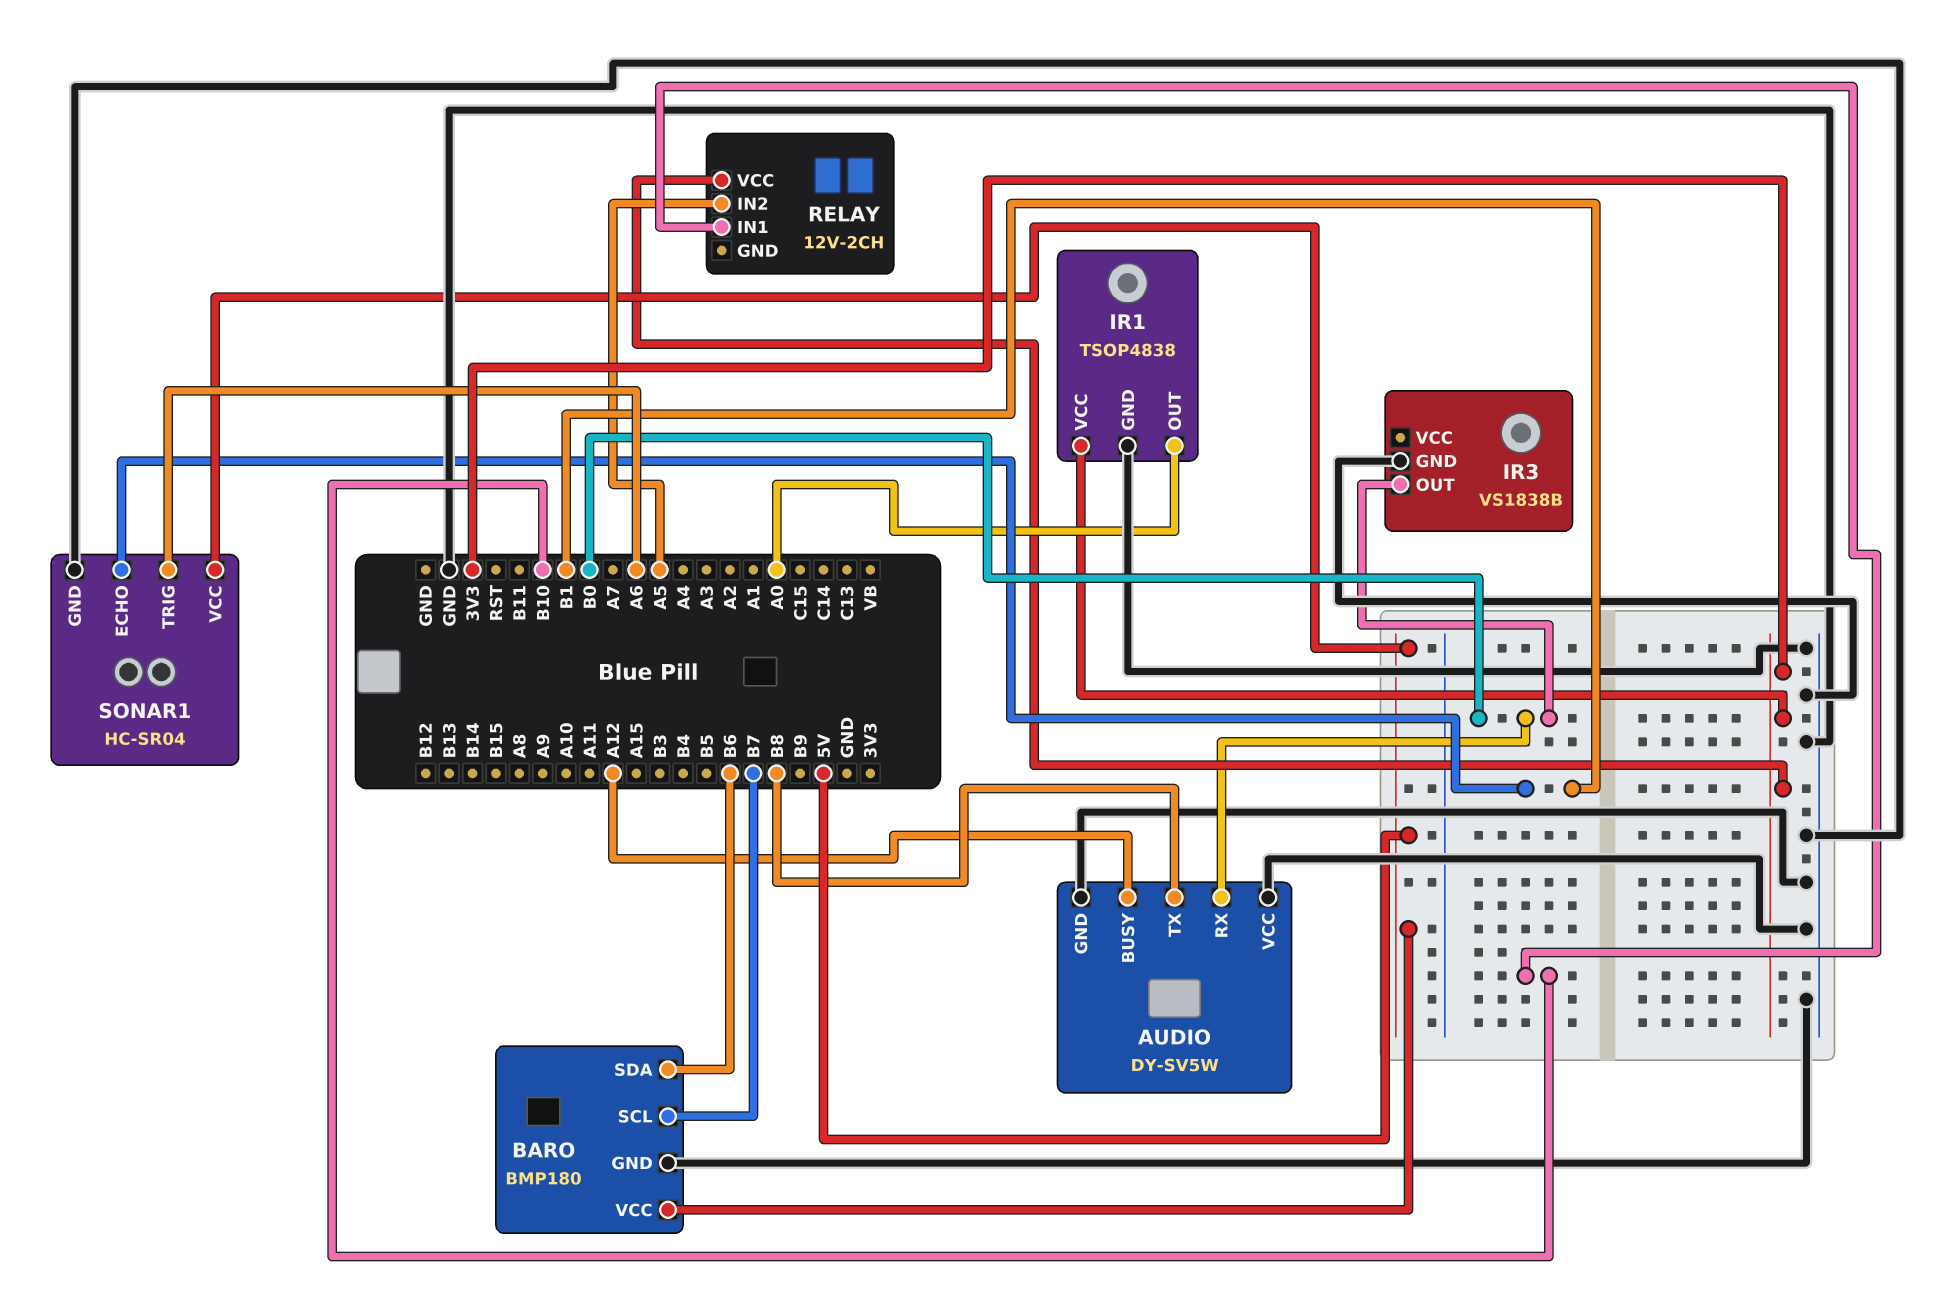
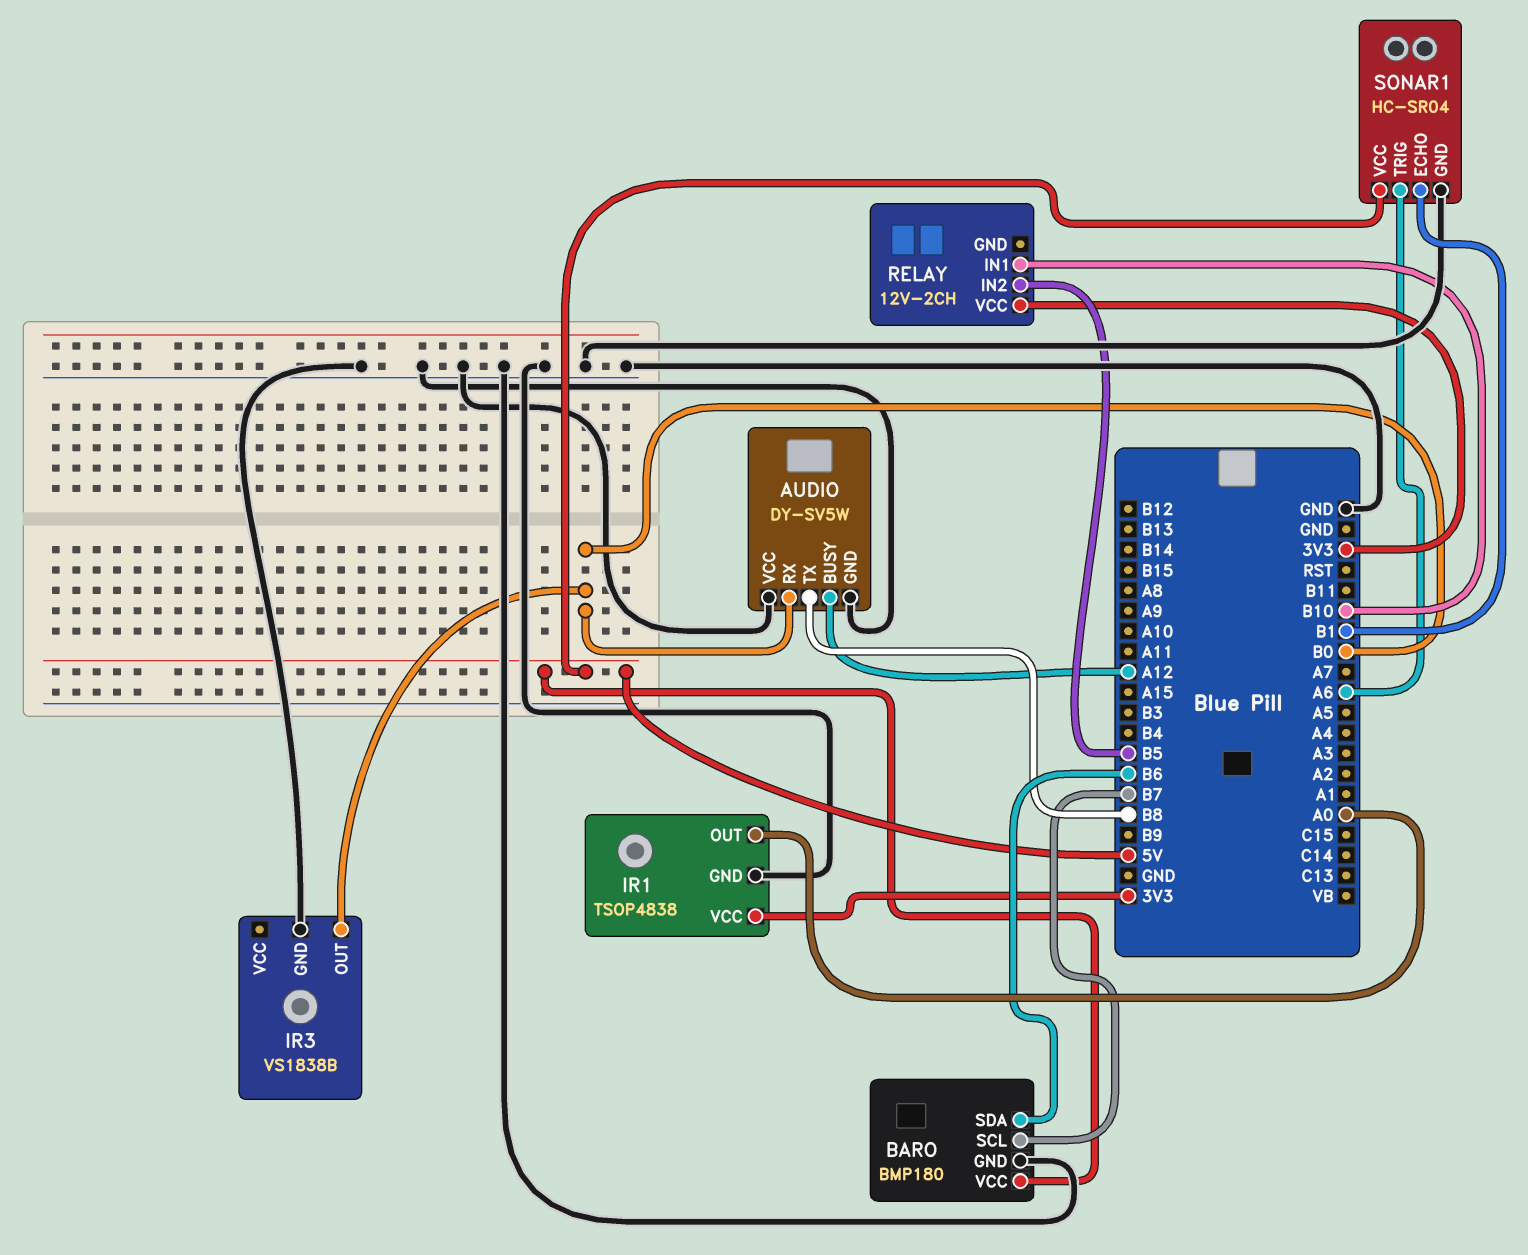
RELAY pin IN2: A5 -> B5

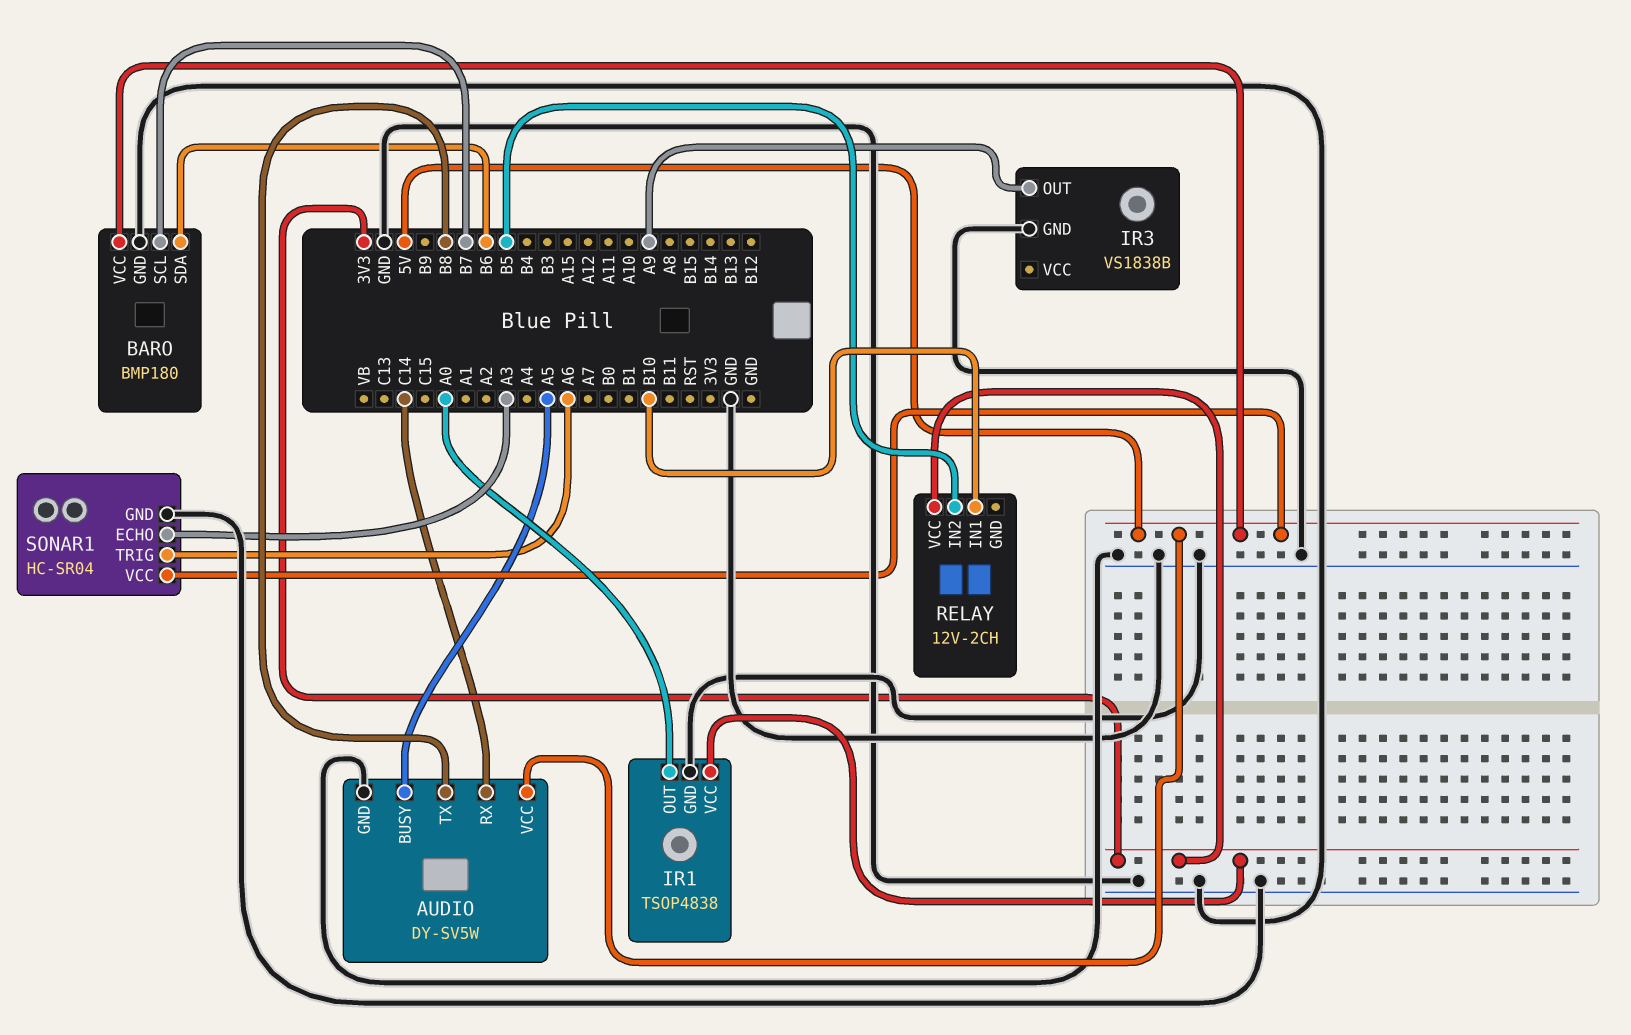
AUDIO pin BUSY: A12 -> A5
AUDIO pin RX: B0 -> C14
AUDIO pin VCC: GND -> 5V
IR3 pin OUT: B0 -> A9
SONAR1 pin ECHO: B1 -> A3

